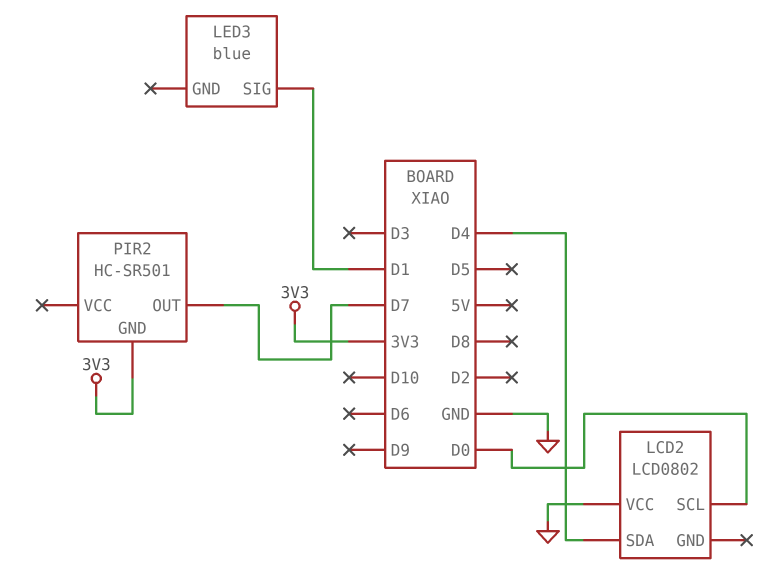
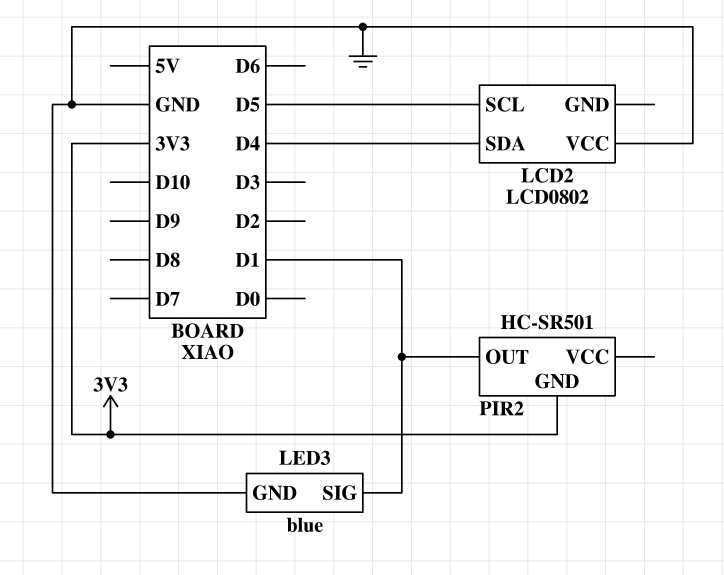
LCD2 pin SCL: D0 -> D5
LED3 pin GND: none -> GND
PIR2 pin OUT: D7 -> D1

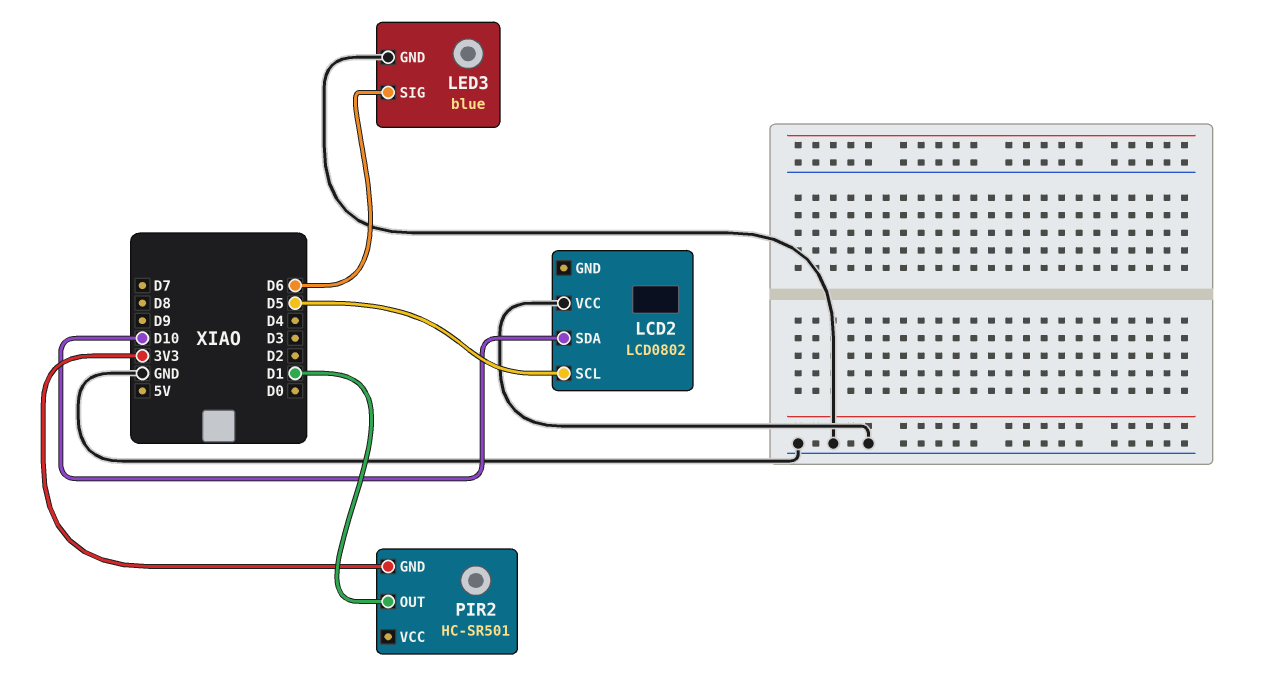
LCD2 pin SDA: D4 -> D10
LED3 pin SIG: D1 -> D6

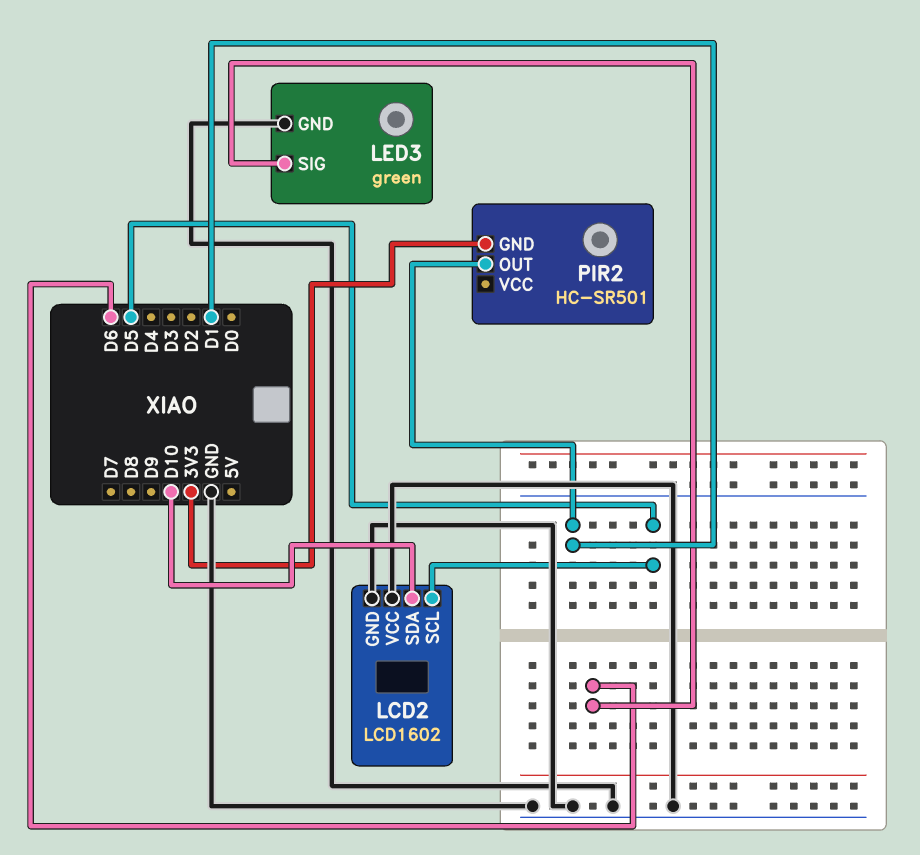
LCD2: LCD0802 -> LCD1602
LCD2 pin GND: none -> GND
LED3: blue -> green

